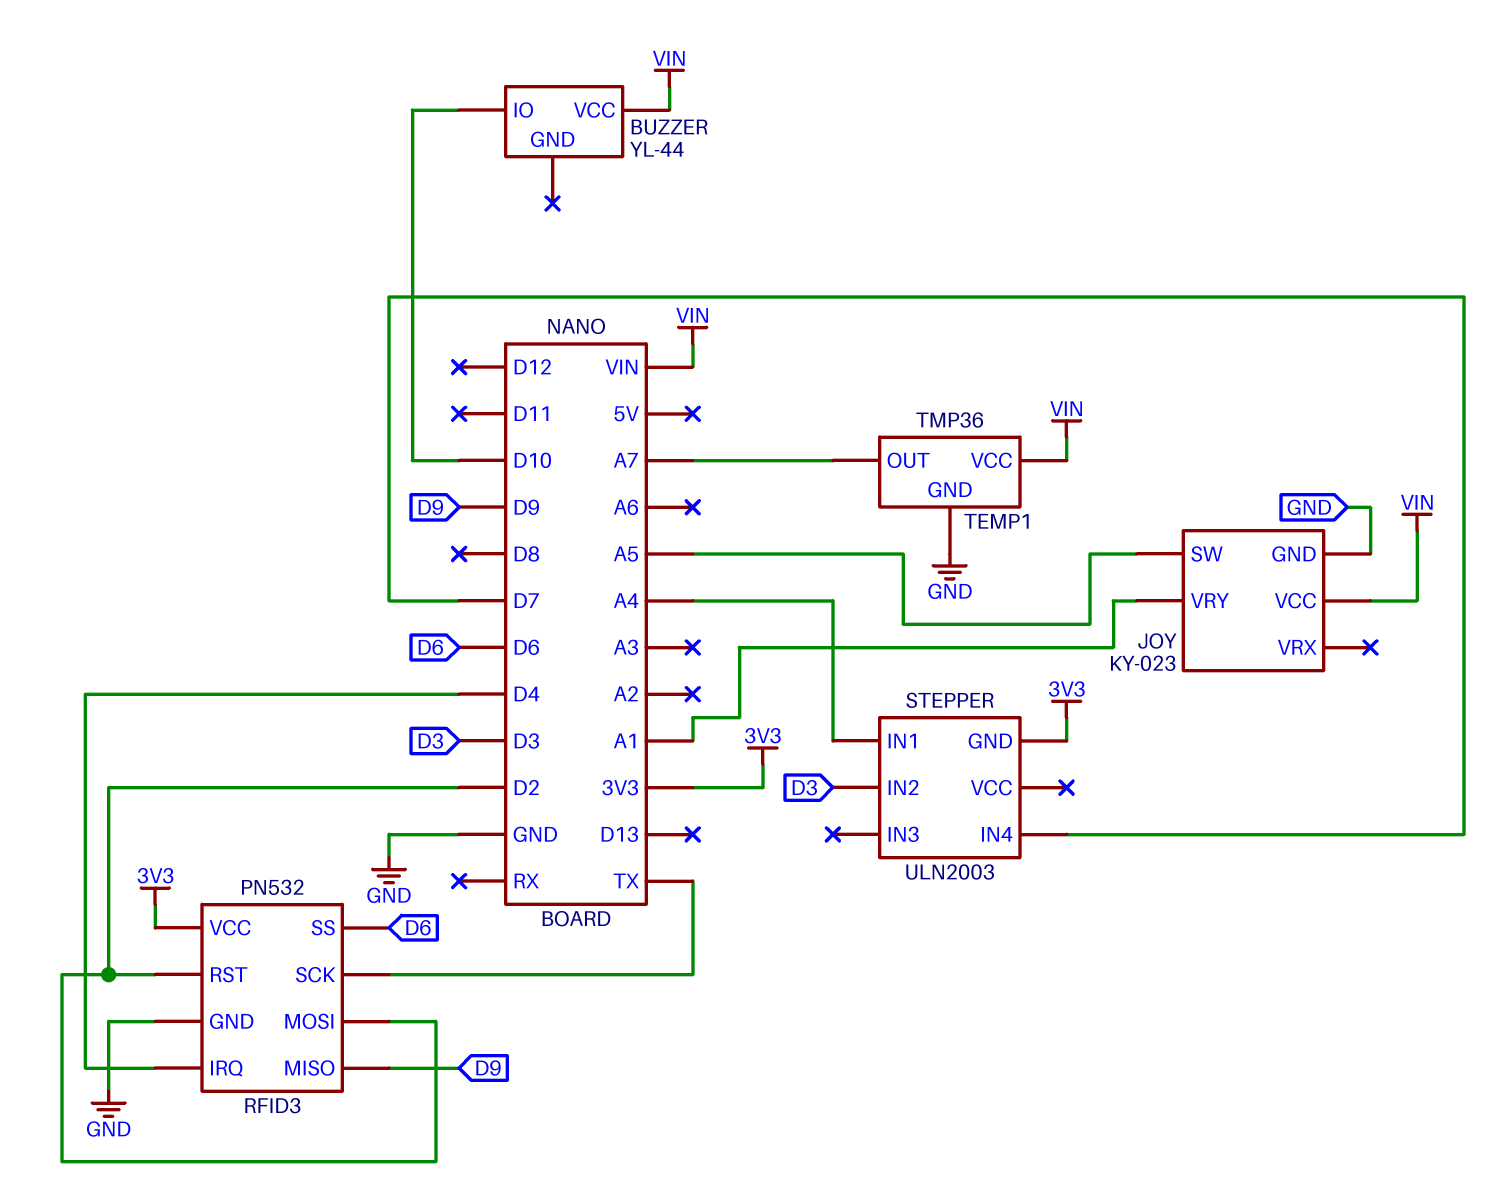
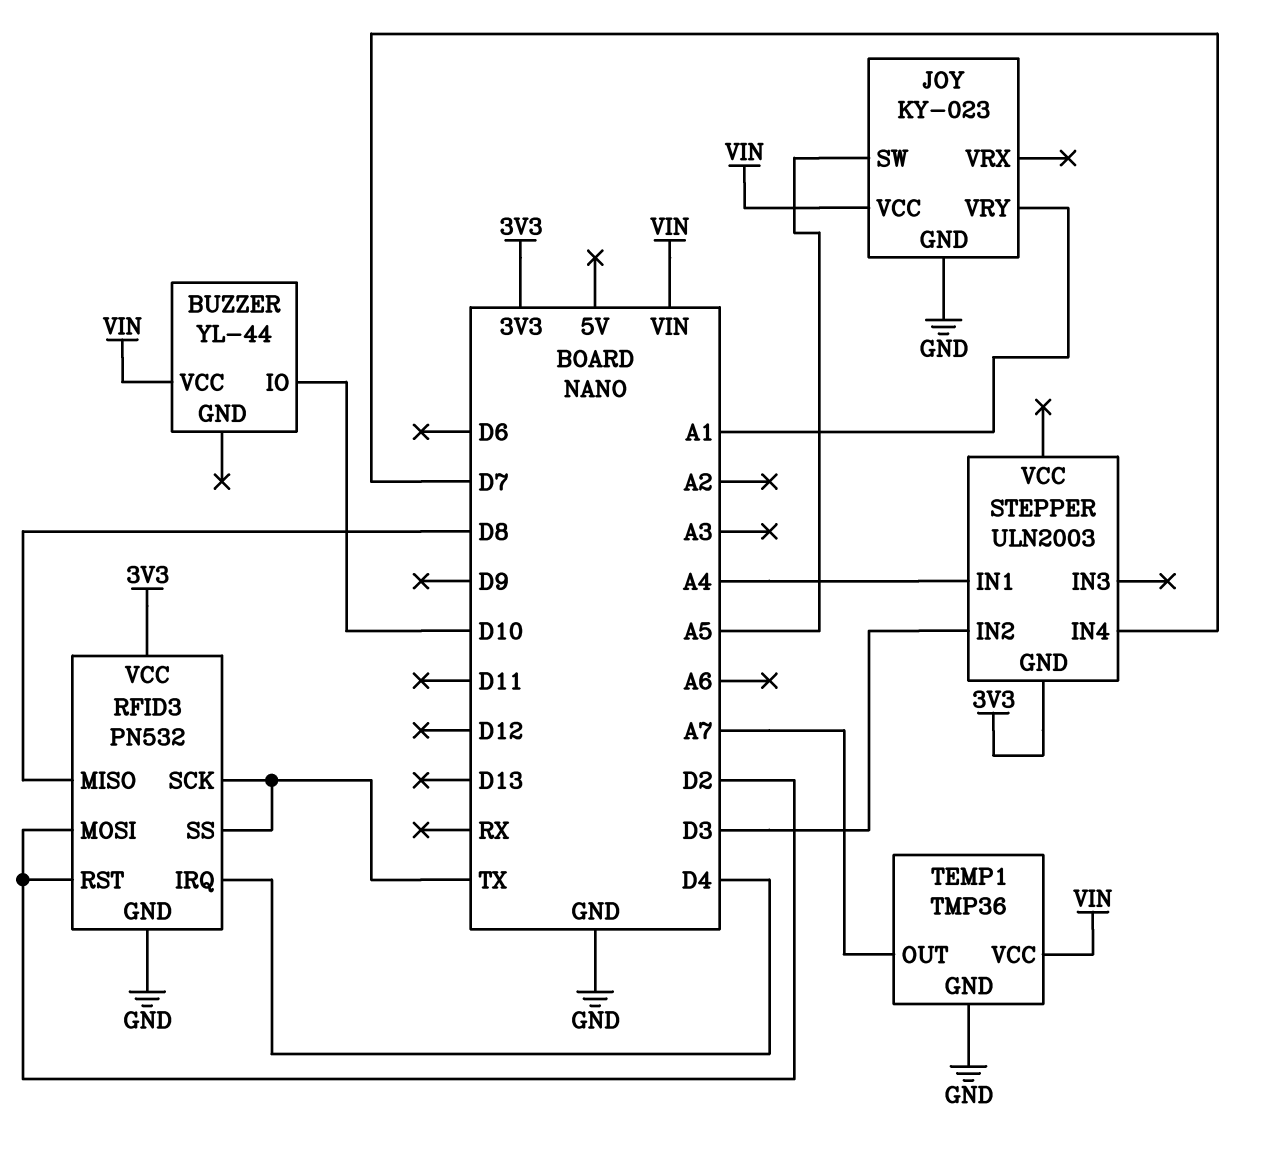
RFID3 pin MISO: D9 -> D8
RFID3 pin SS: D6 -> TX

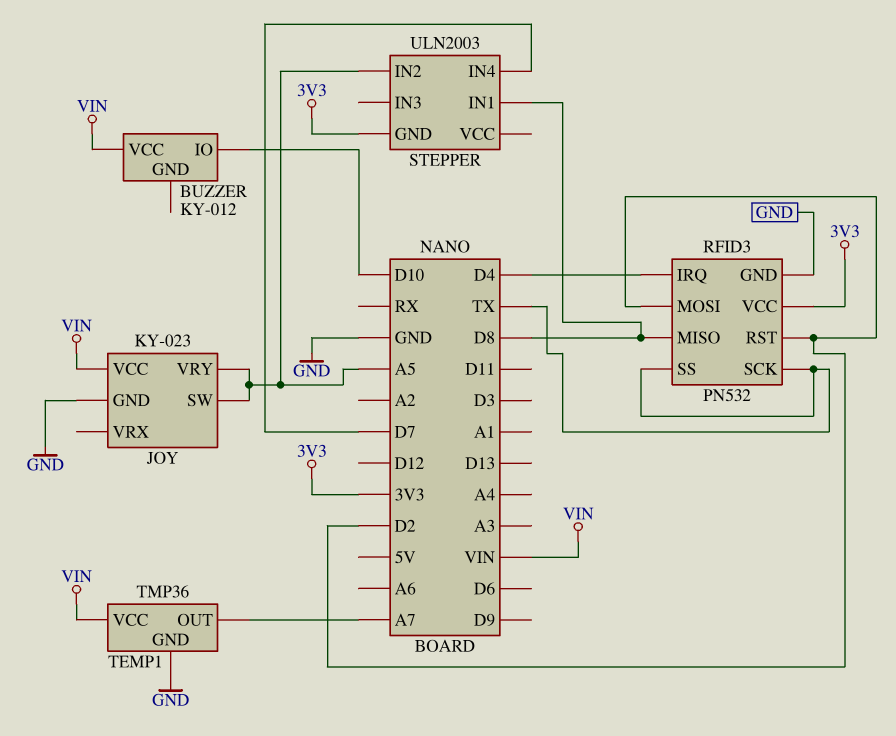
BUZZER: YL-44 -> KY-012
JOY pin VRY: A1 -> A5
STEPPER pin IN1: A4 -> D8
STEPPER pin IN2: D3 -> A5

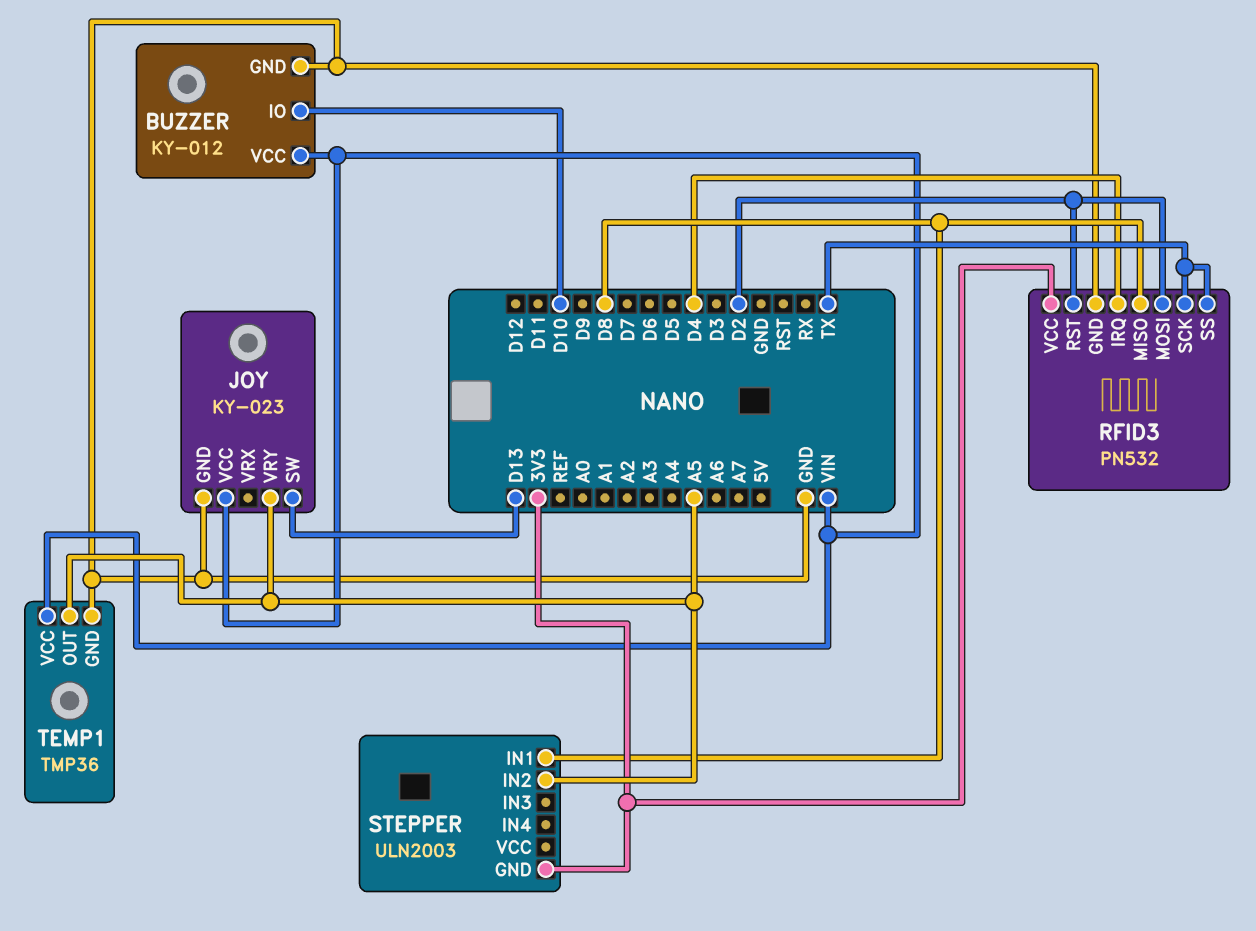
BUZZER pin GND: none -> GND
JOY pin SW: A5 -> D13
STEPPER pin IN4: D7 -> none
TEMP1 pin OUT: A7 -> A5

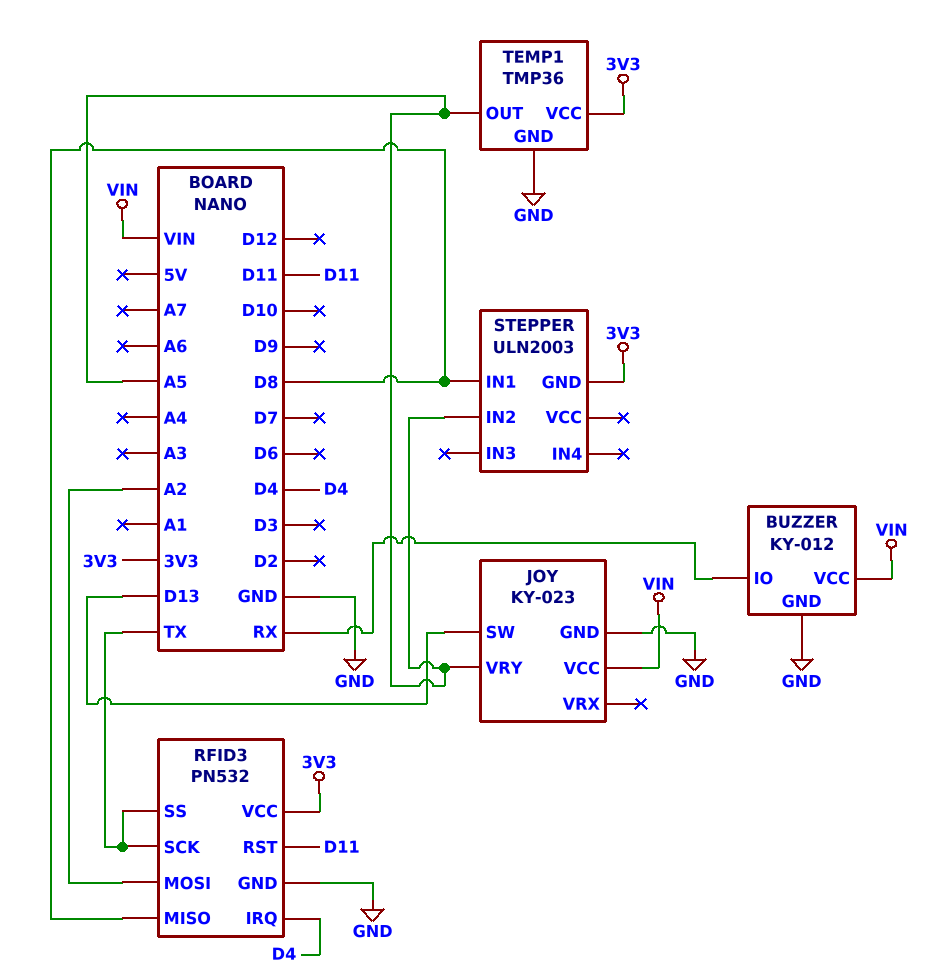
BUZZER pin IO: D10 -> RX
RFID3 pin MOSI: D2 -> A2
RFID3 pin RST: D2 -> D11
TEMP1 pin VCC: VIN -> 3V3

